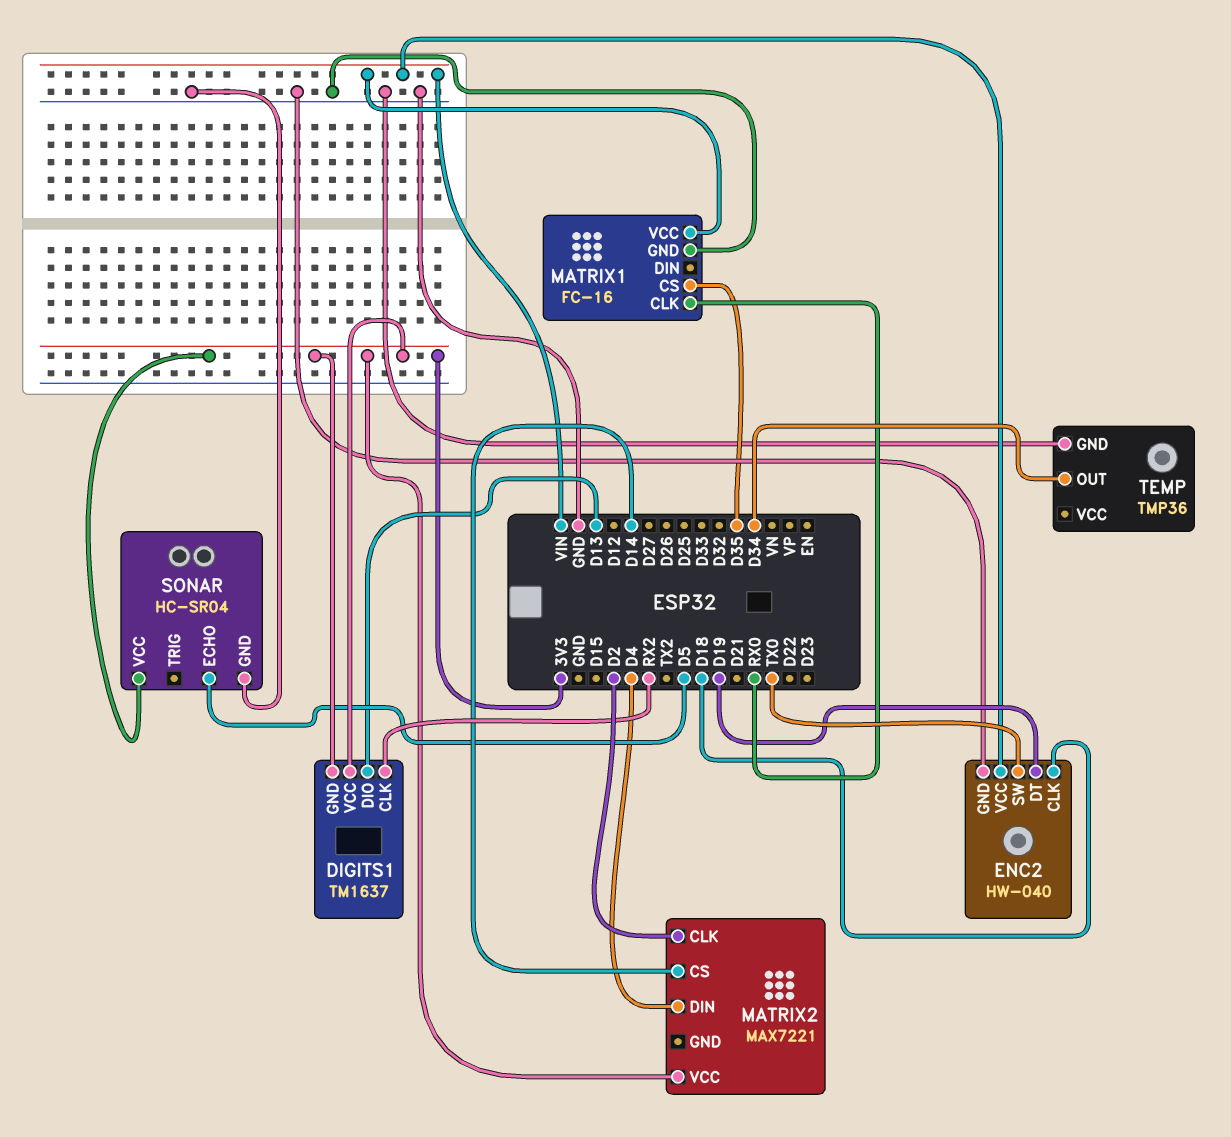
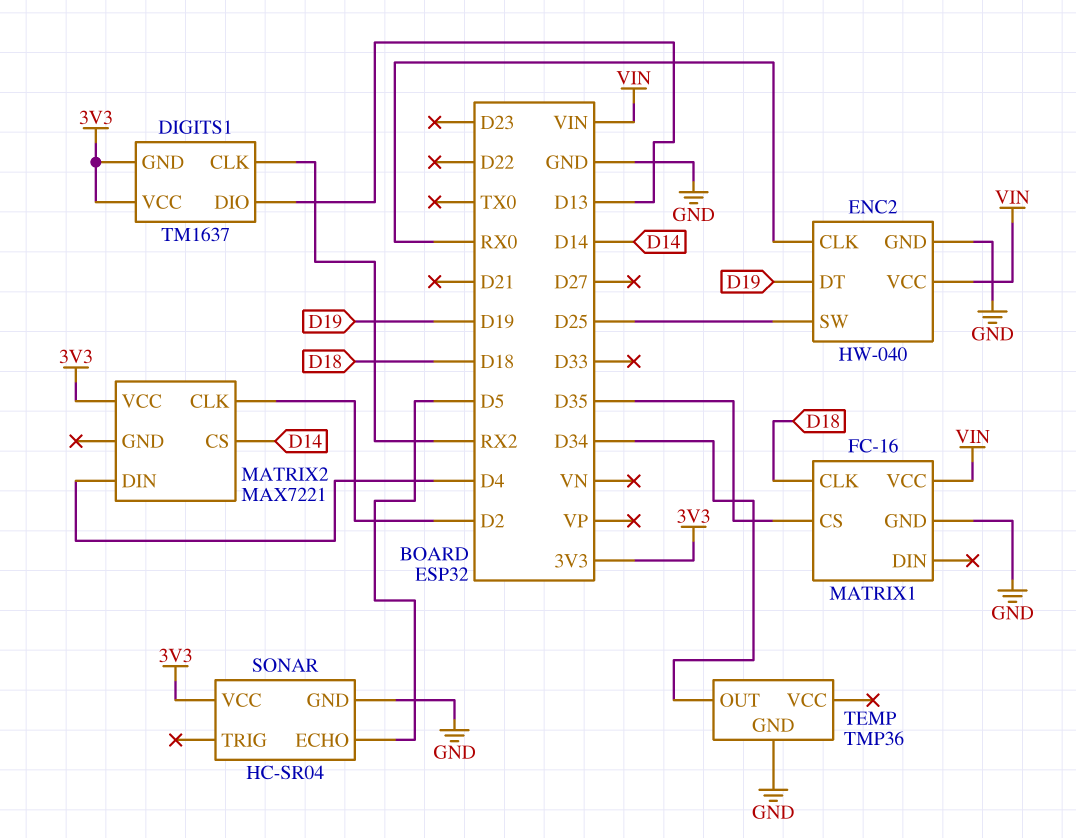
ENC2 pin CLK: D18 -> RX0
ENC2 pin SW: TX0 -> D25
MATRIX1 pin CLK: RX0 -> D18

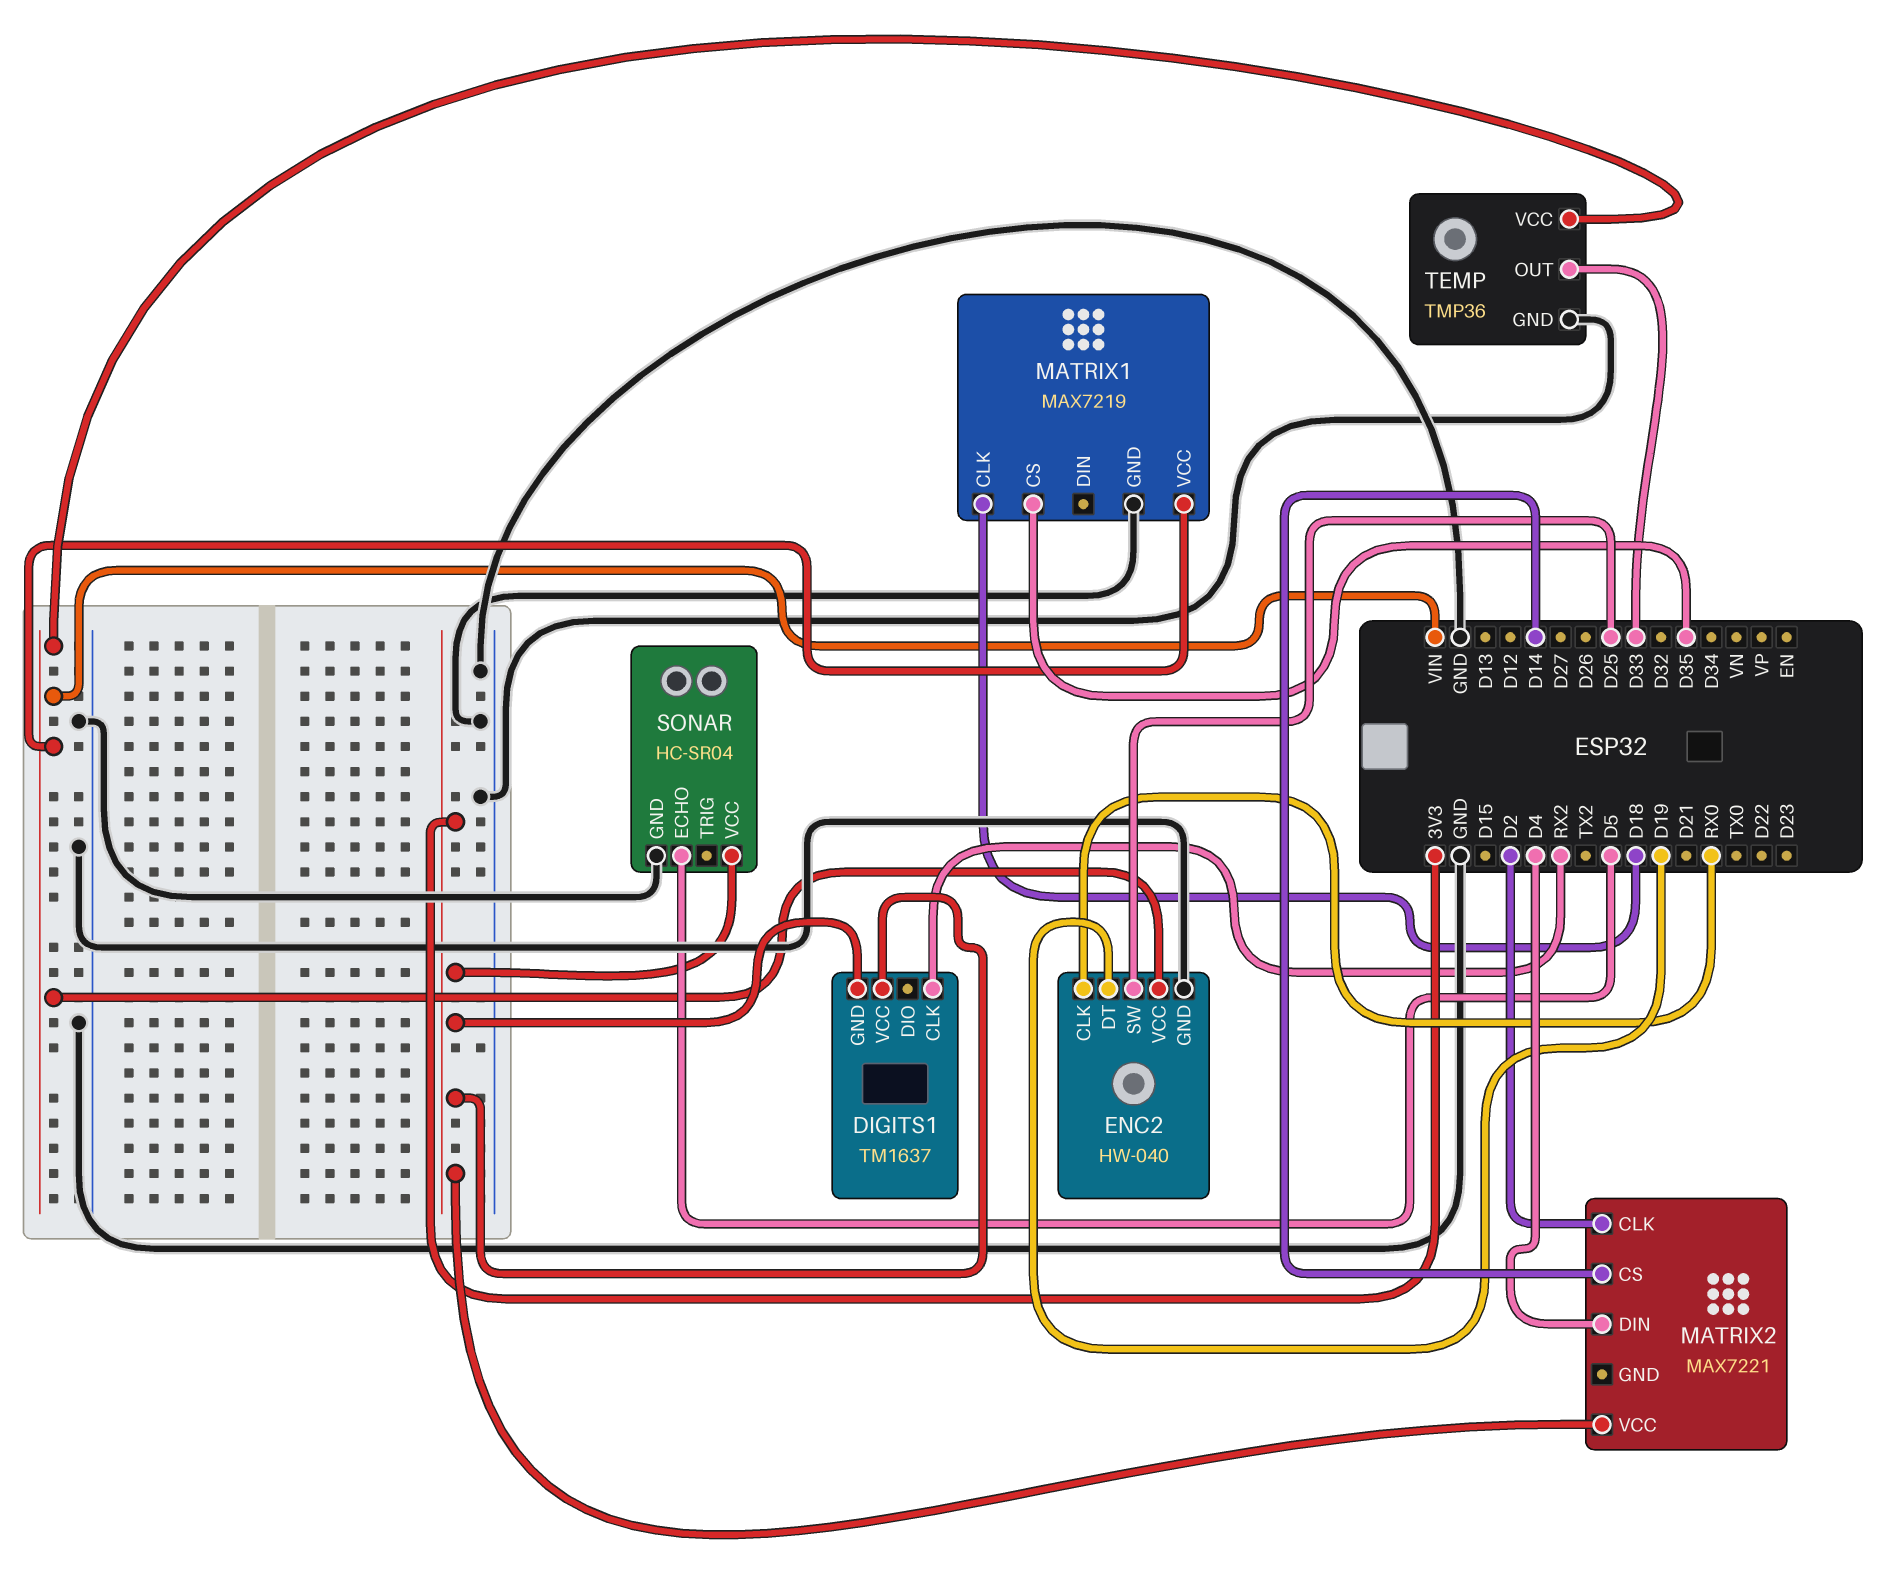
DIGITS1 pin DIO: D13 -> none
MATRIX1: FC-16 -> MAX7219
TEMP pin OUT: D34 -> D33
TEMP pin VCC: none -> VIN

